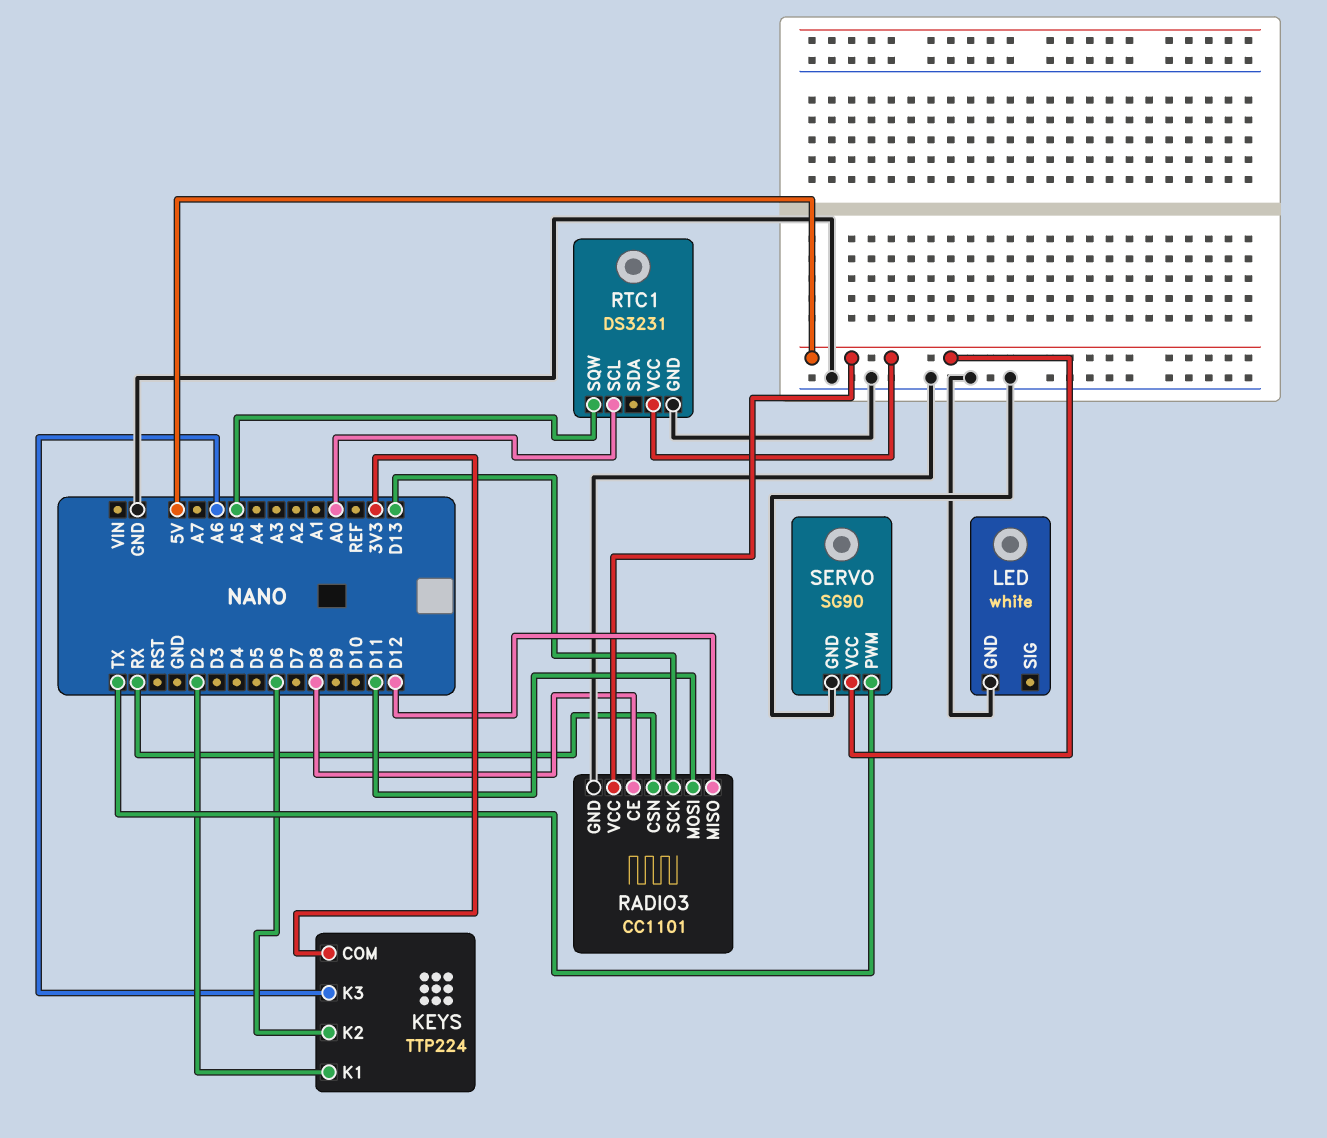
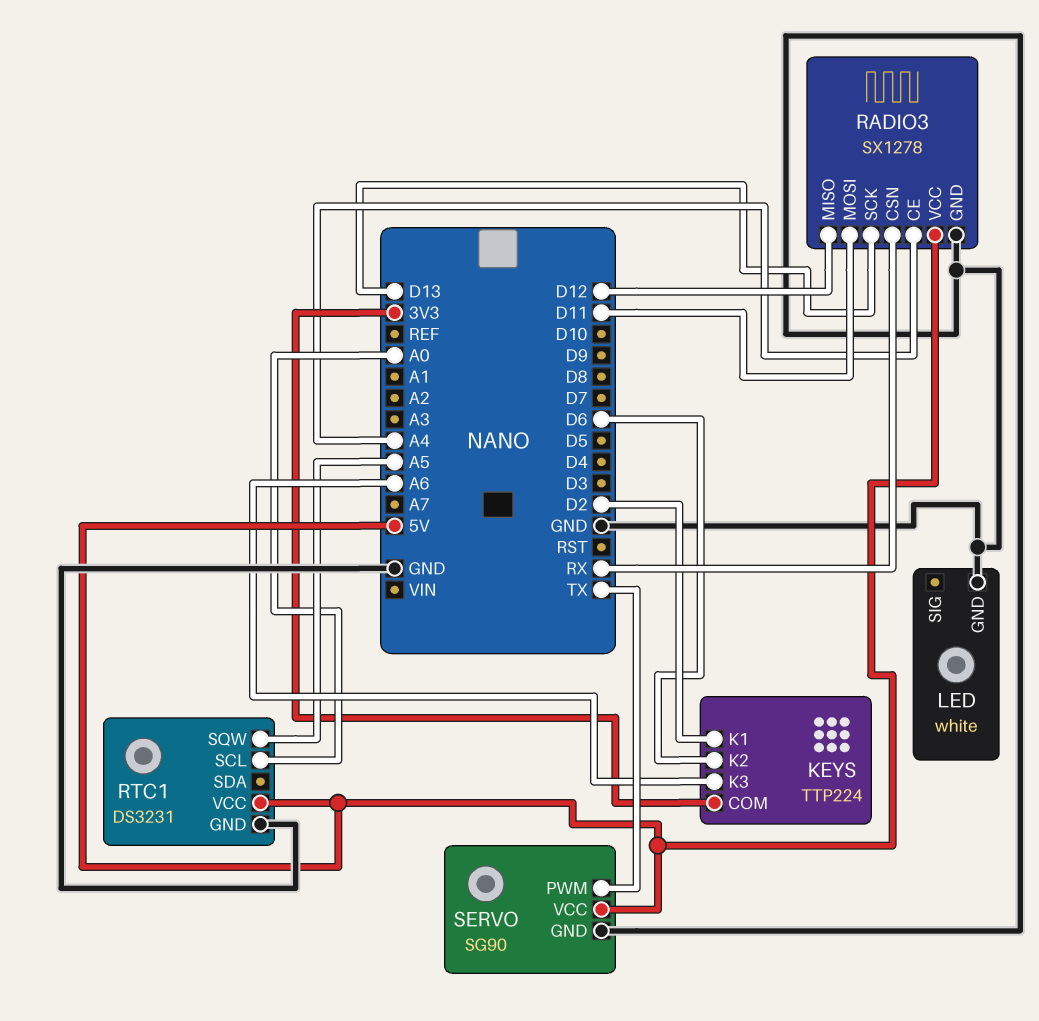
RADIO3: CC1101 -> SX1278
RADIO3 pin CE: D8 -> A4

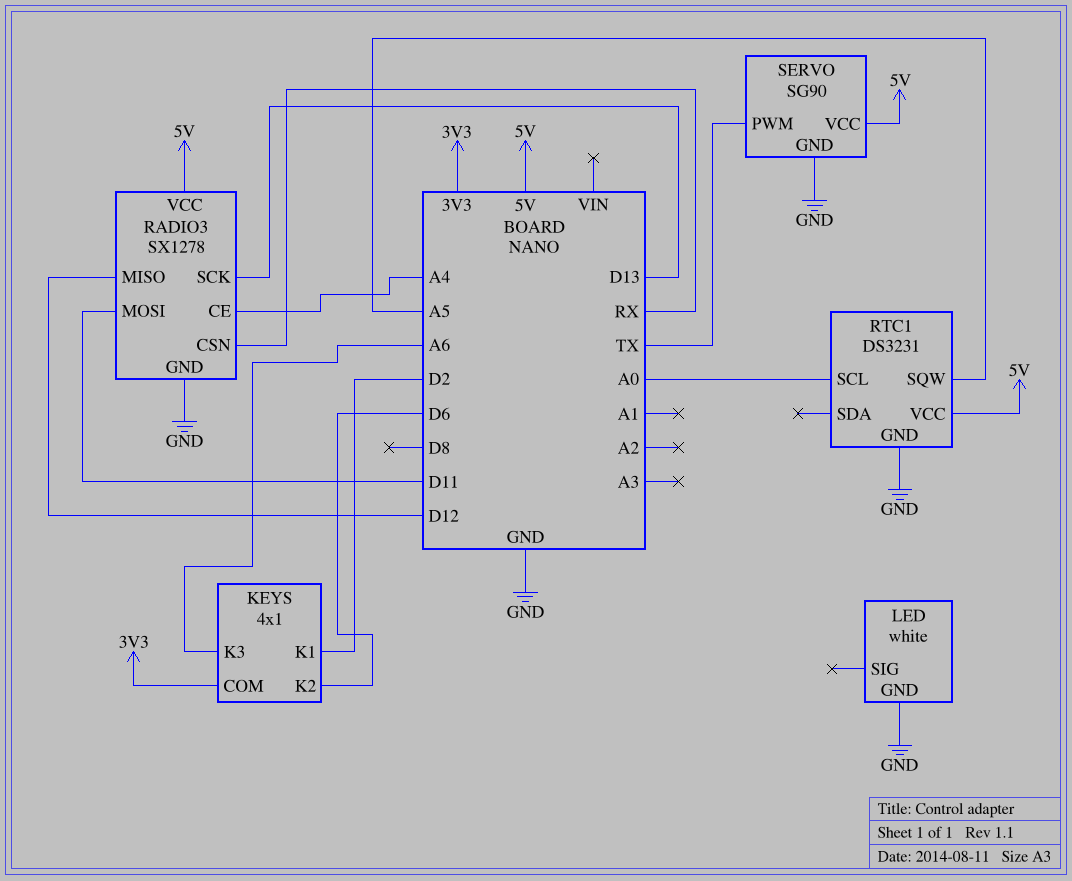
KEYS: TTP224 -> 4x1

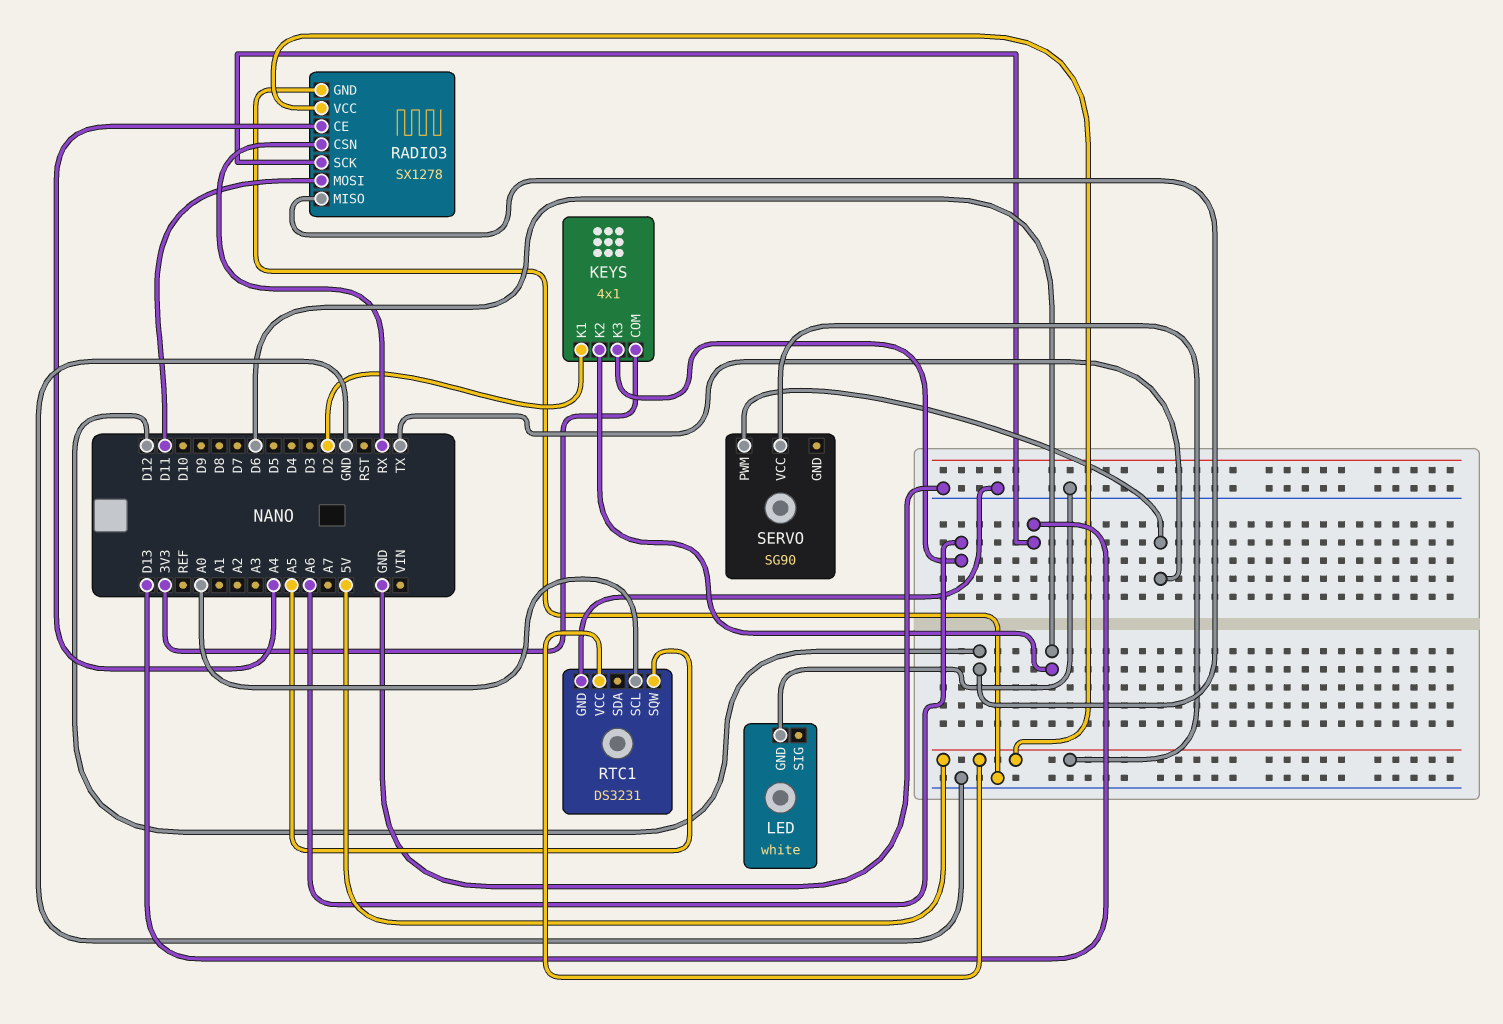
SERVO pin GND: GND -> none

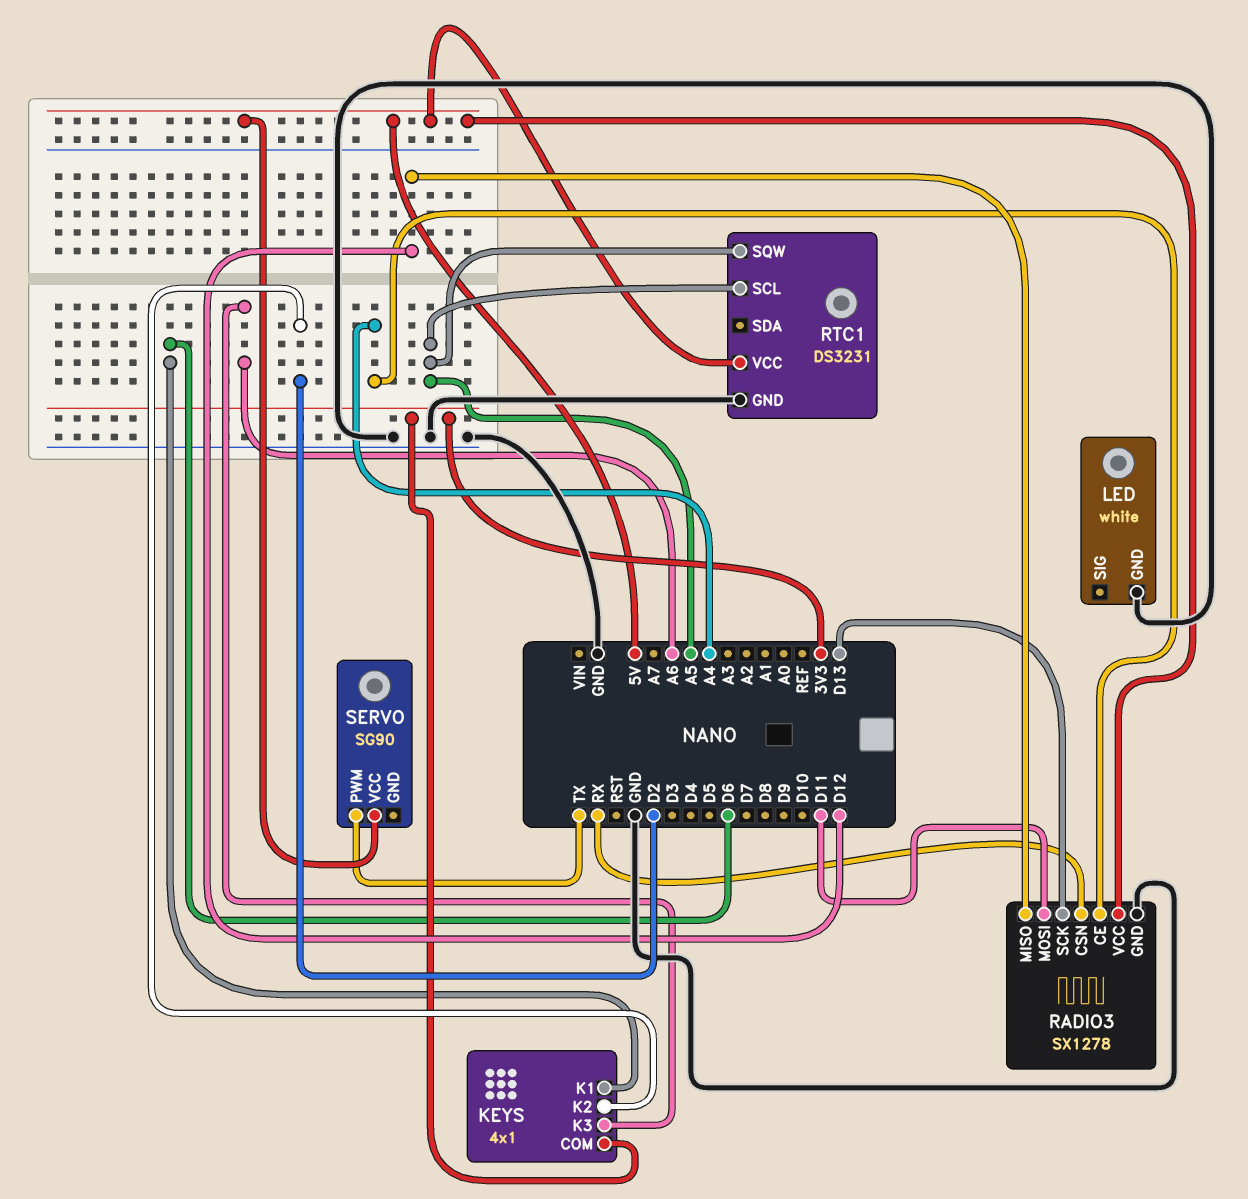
KEYS pin K1: D2 -> D6
KEYS pin K2: D6 -> D2
RTC1 pin SCL: A0 -> A5

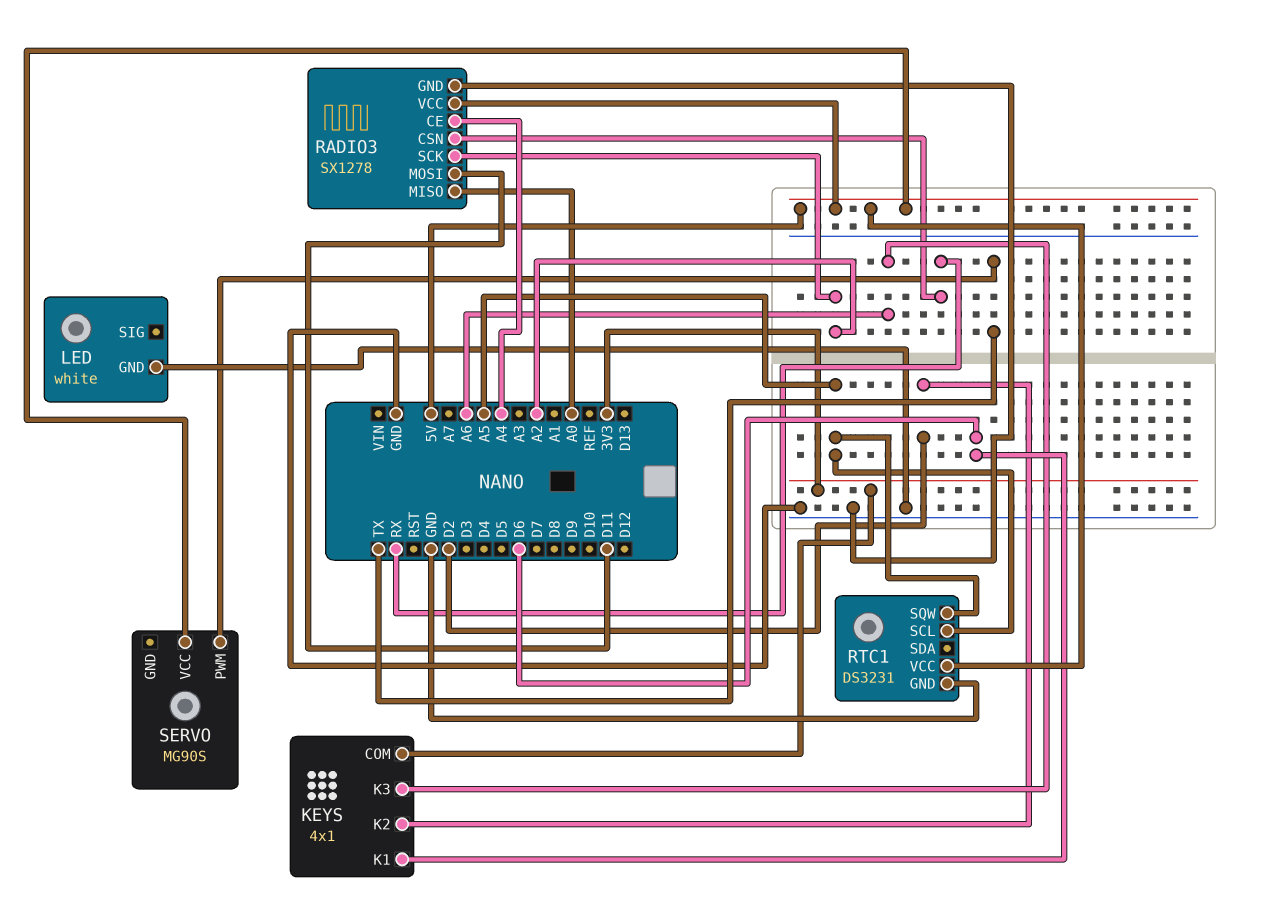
RADIO3 pin MISO: D12 -> A0
RADIO3 pin SCK: D13 -> A2
SERVO: SG90 -> MG90S

